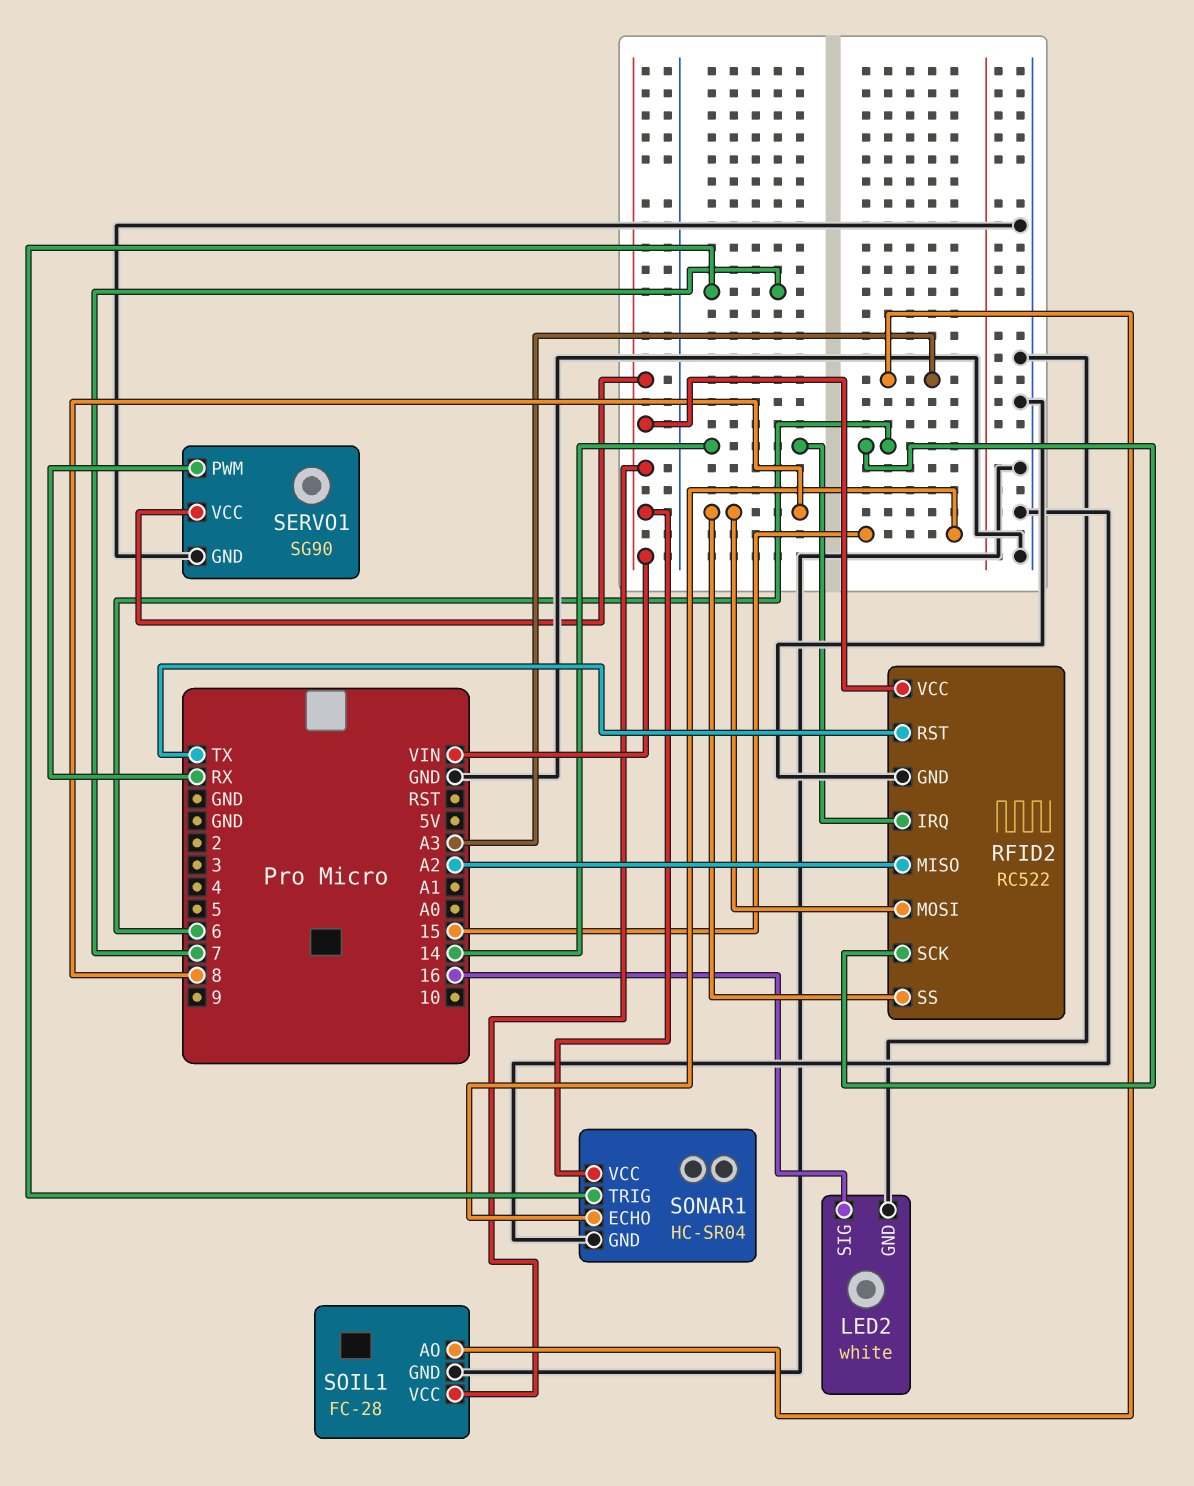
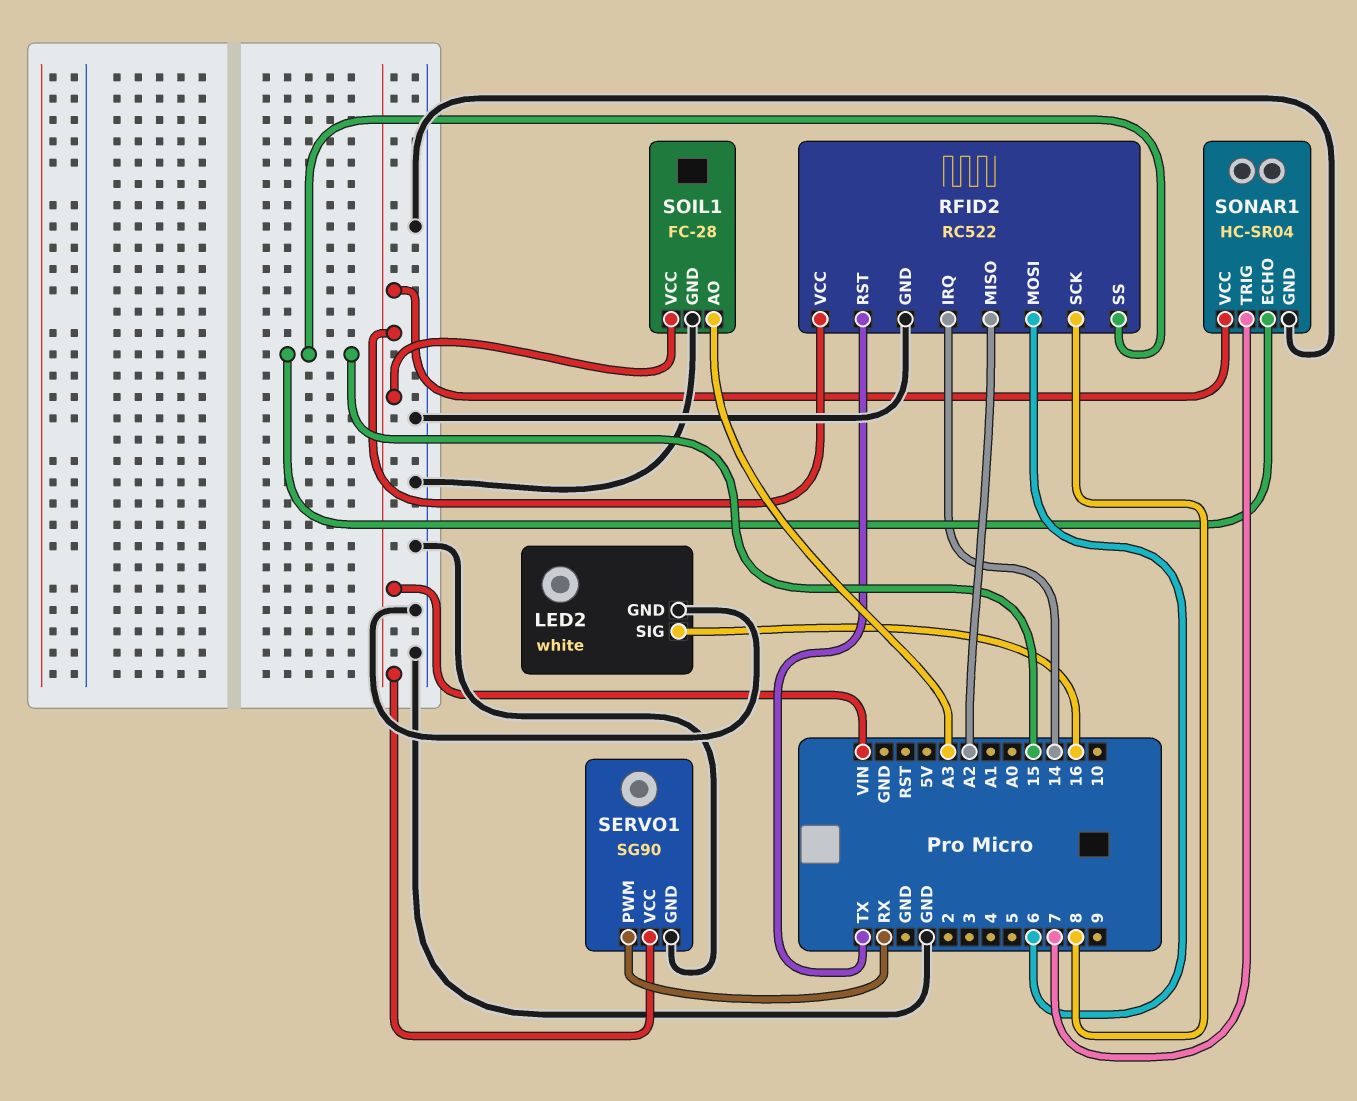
RFID2 pin MOSI: 8 -> 6
RFID2 pin SCK: 6 -> 8
RFID2 pin SS: 8 -> 15

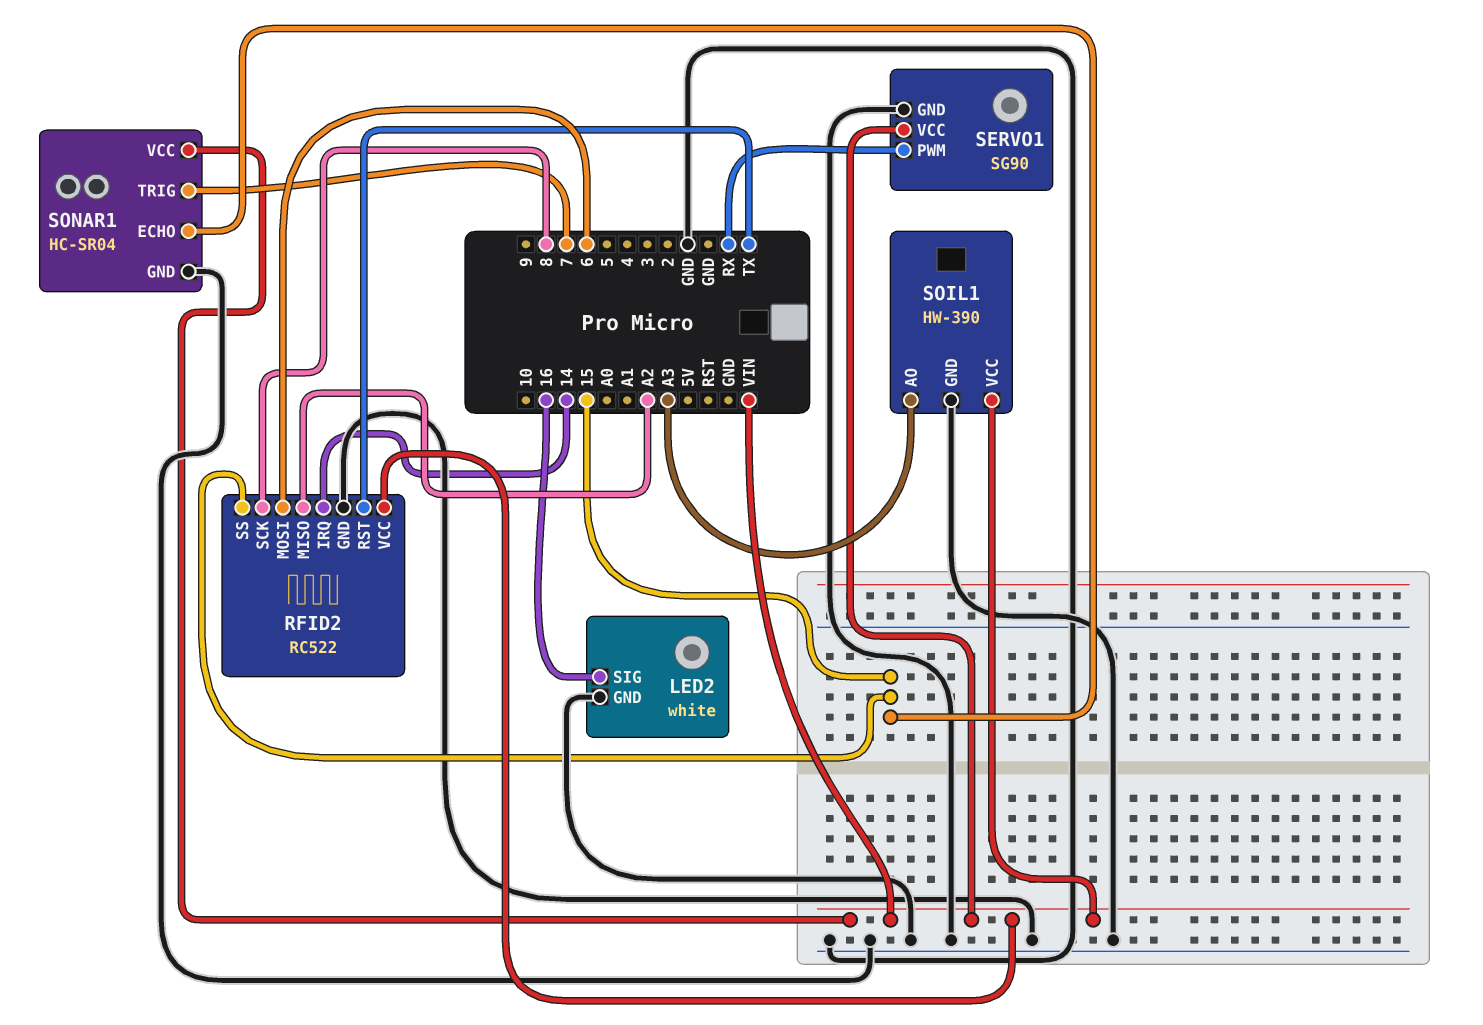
SOIL1: FC-28 -> HW-390

